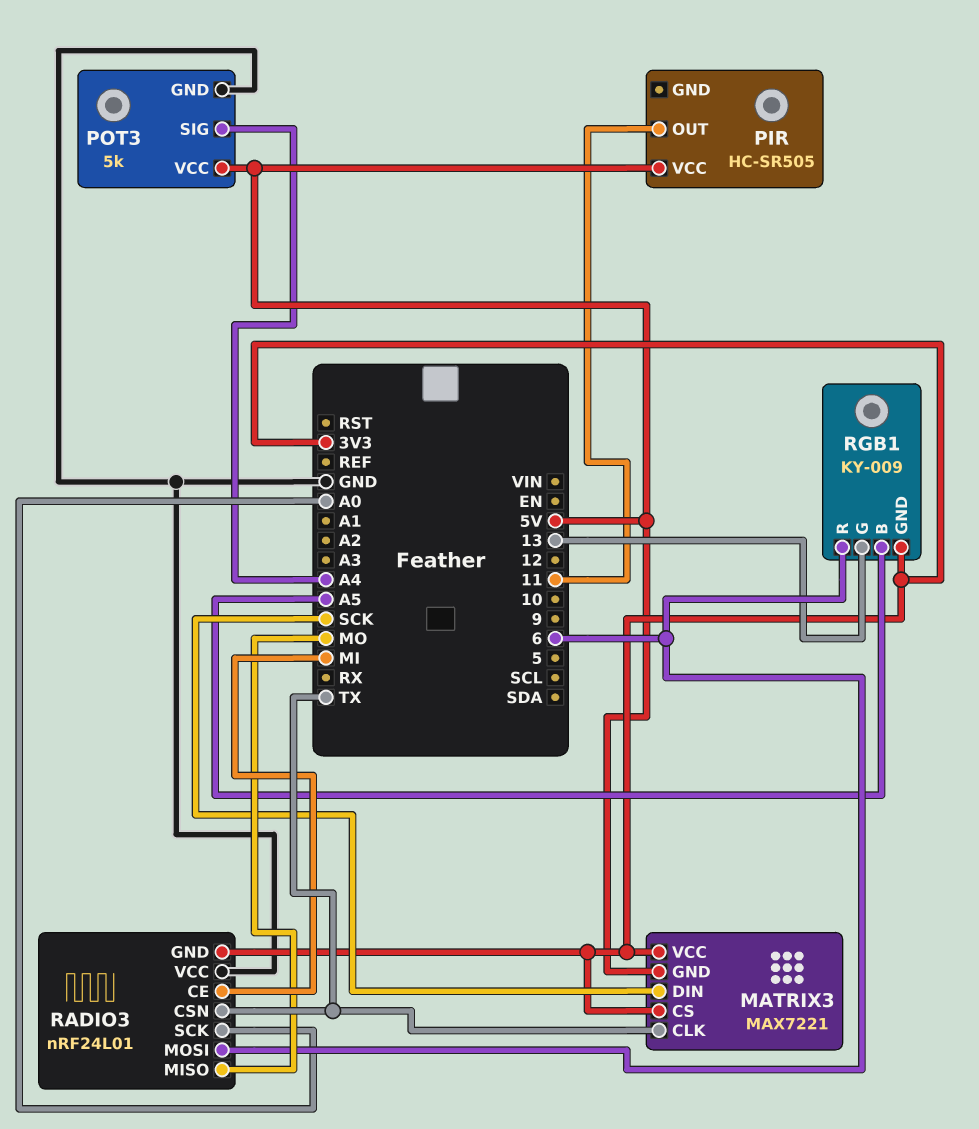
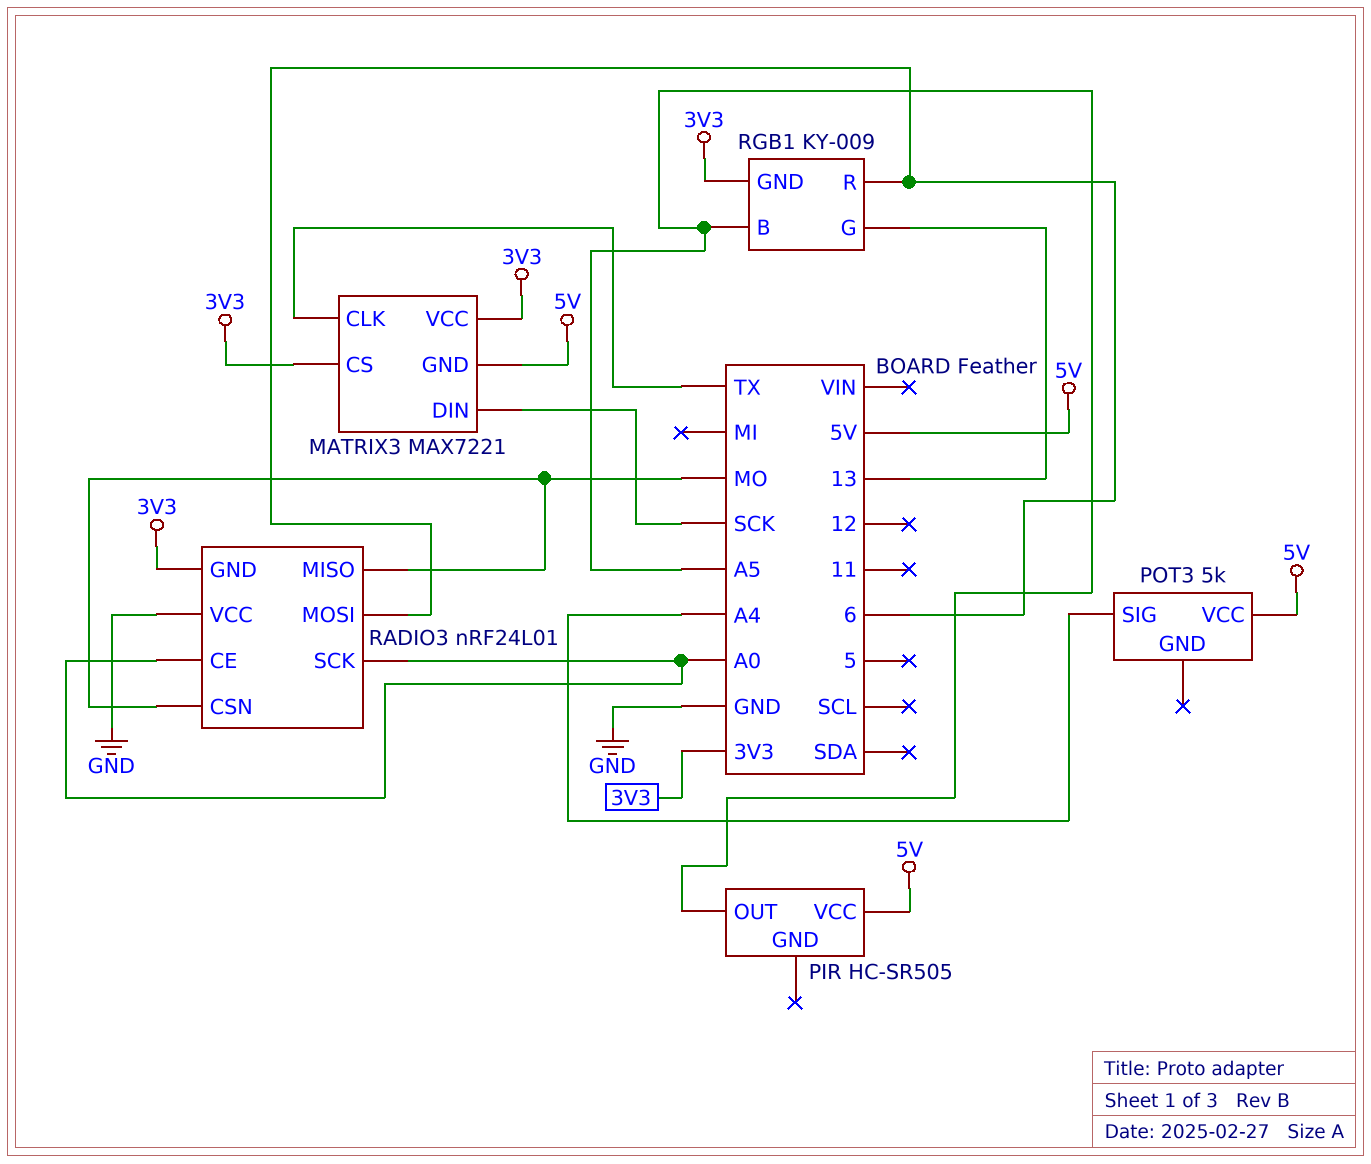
PIR pin OUT: 11 -> A5
POT3 pin GND: GND -> none
RADIO3 pin CE: MI -> A0
RADIO3 pin CSN: TX -> MO

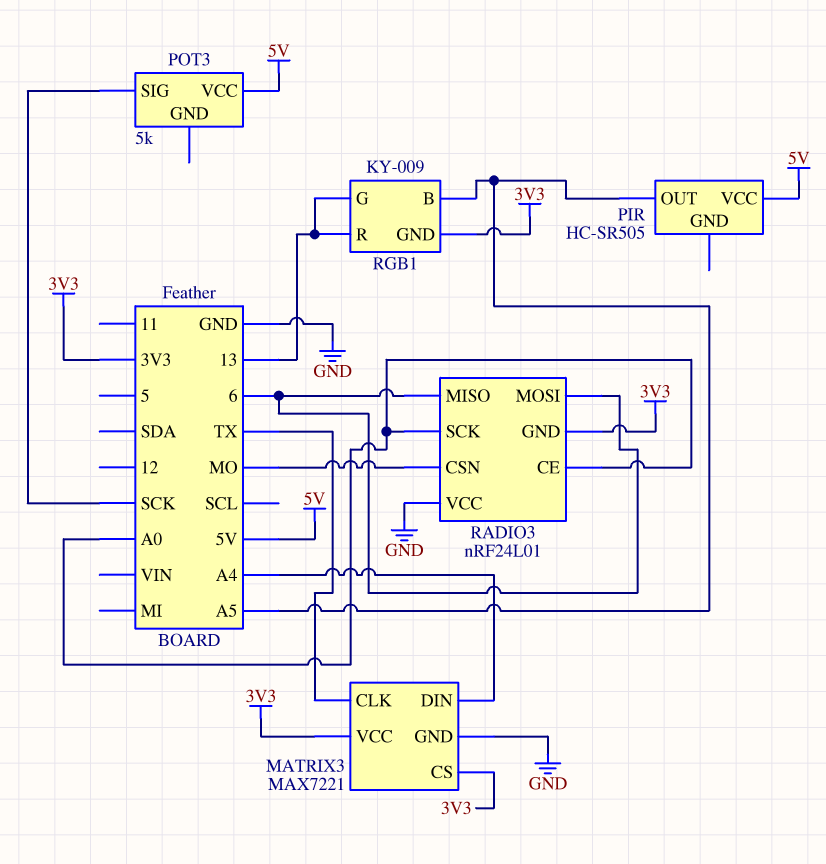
MATRIX3 pin DIN: SCK -> A4
MATRIX3 pin GND: 5V -> GND
POT3 pin SIG: A4 -> SCK
RADIO3 pin MISO: MO -> 6
RGB1 pin R: 6 -> 13

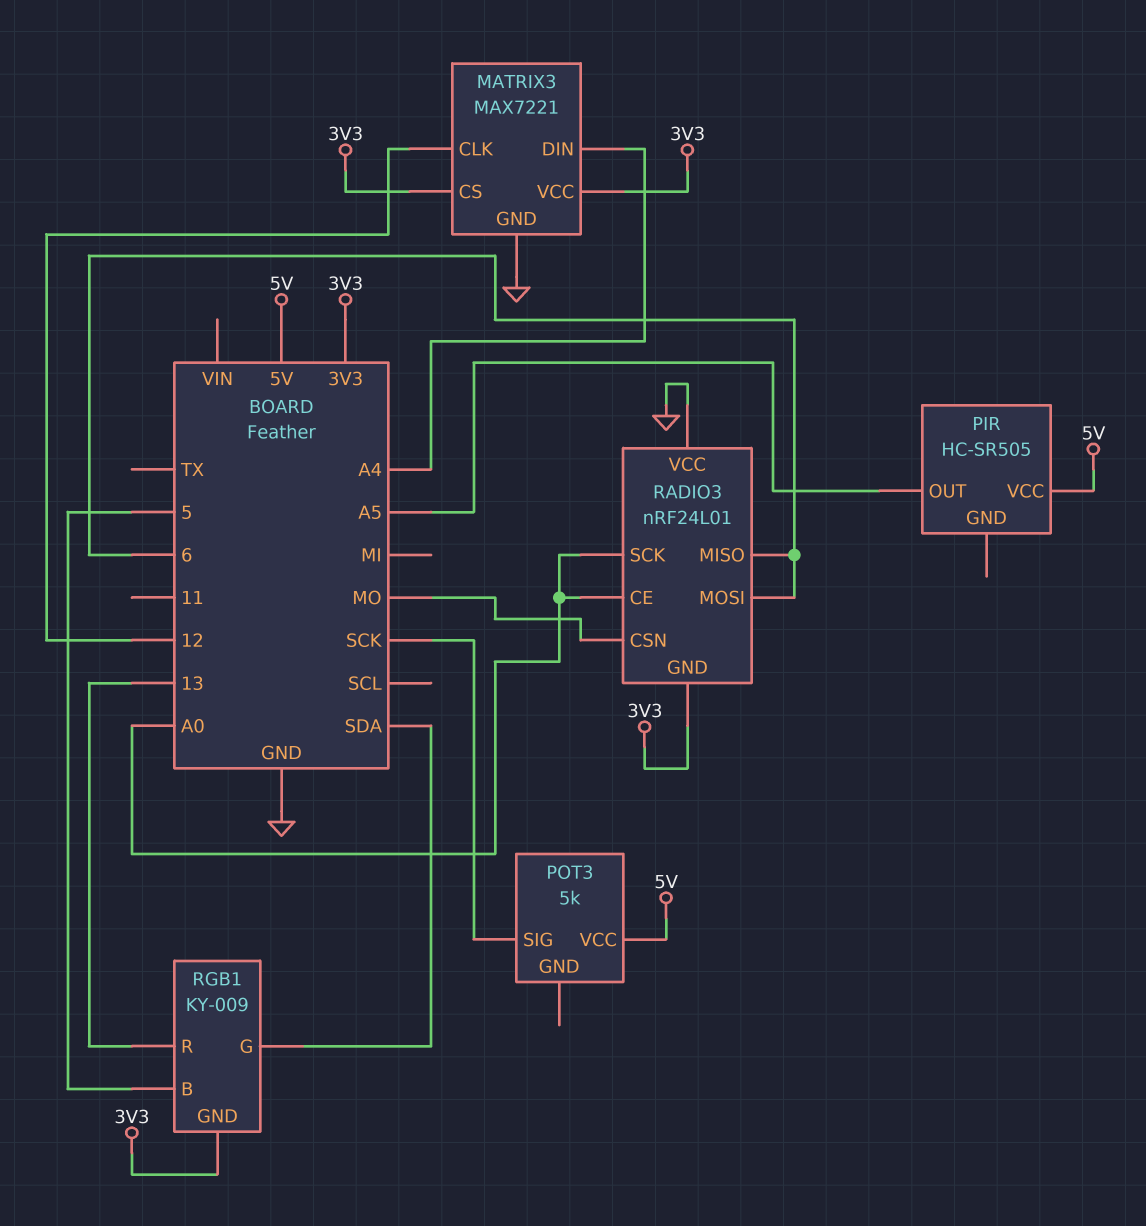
MATRIX3 pin CLK: TX -> 12
RGB1 pin B: A5 -> 5
RGB1 pin G: 13 -> SDA

